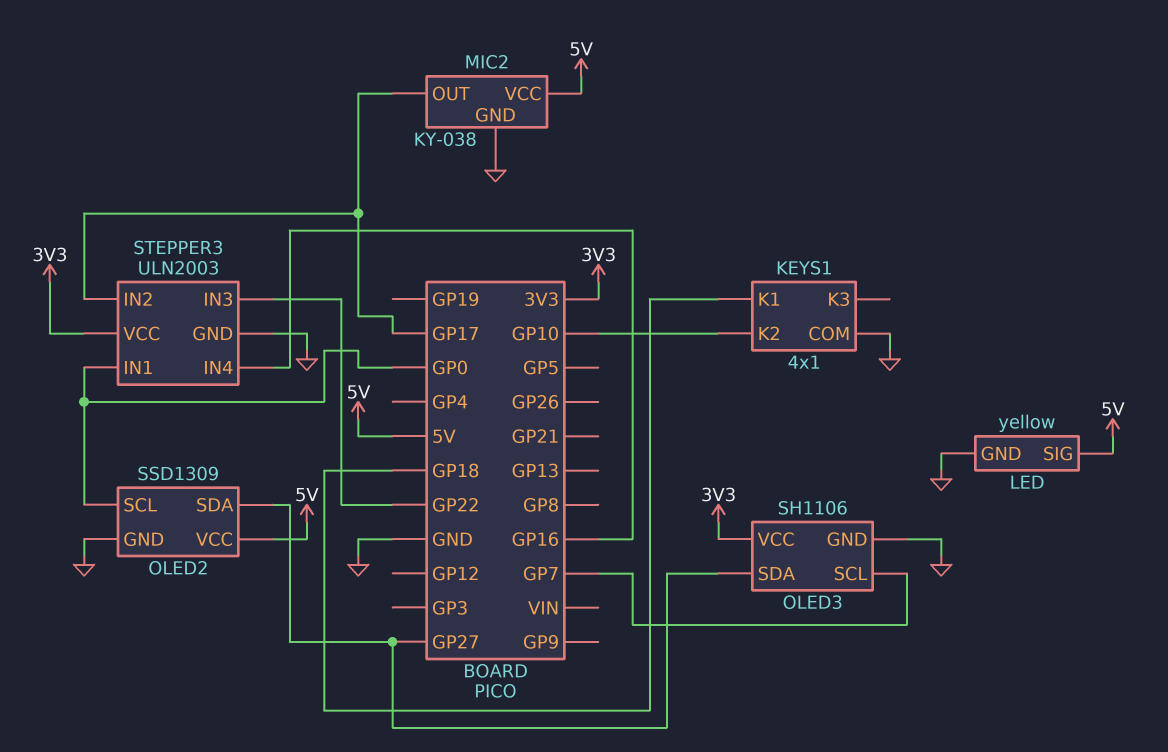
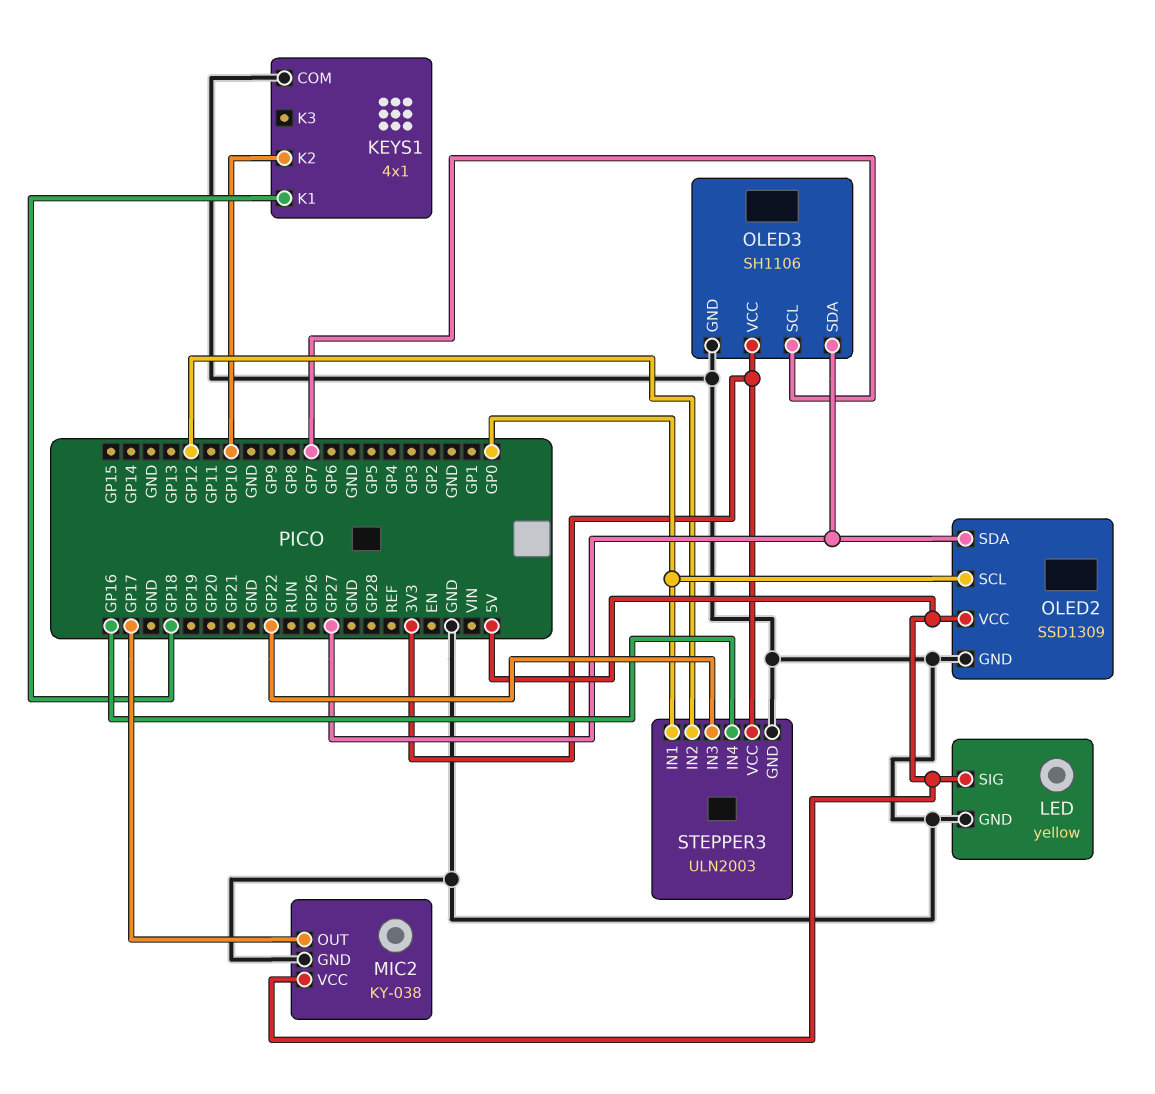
STEPPER3 pin IN2: GP17 -> GP12

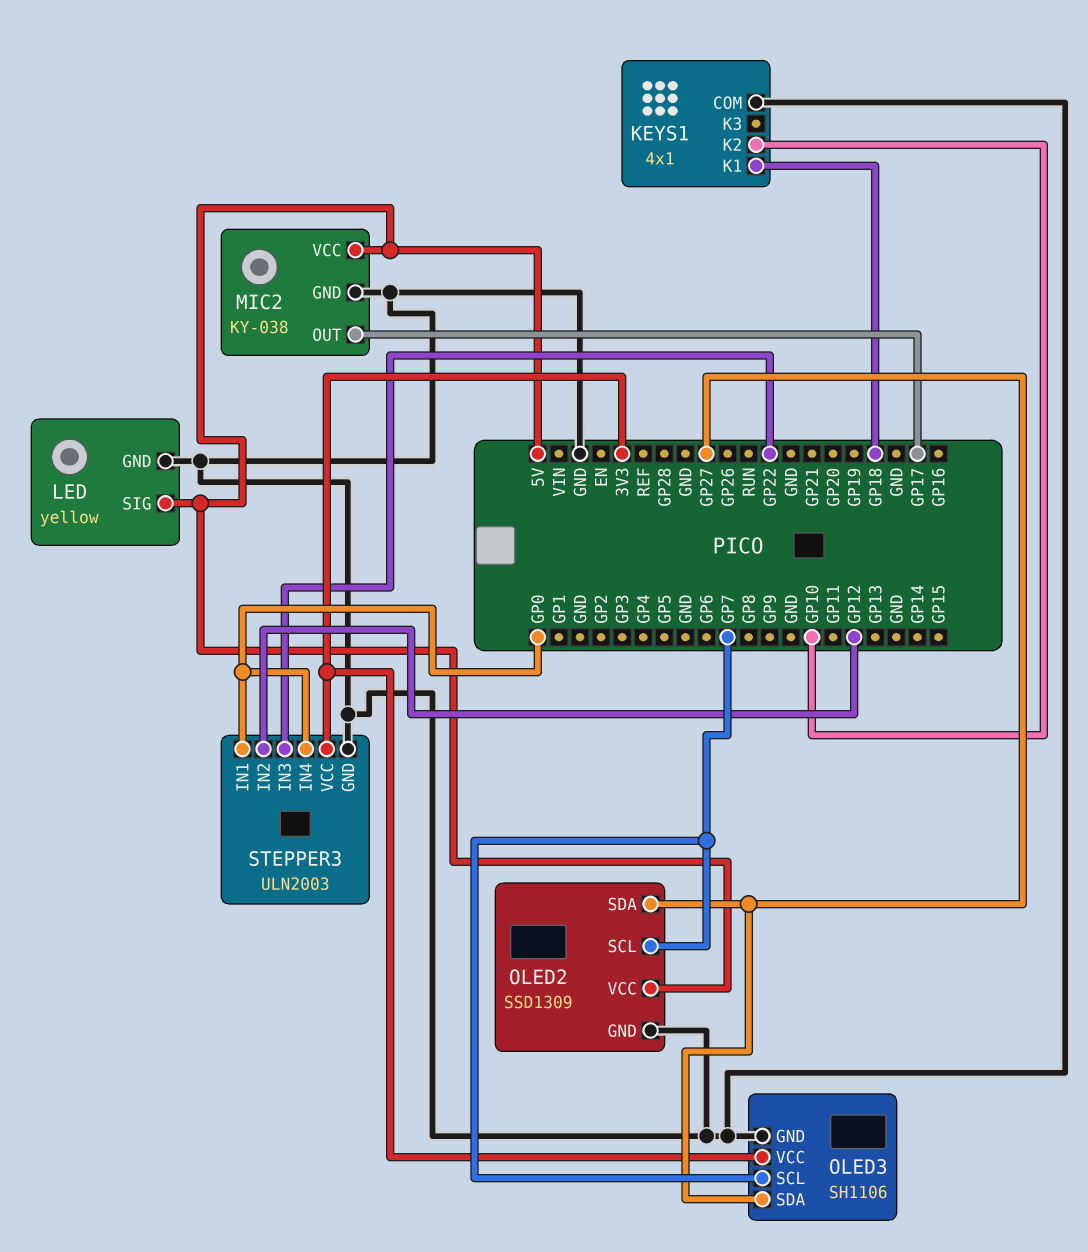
OLED2 pin SCL: GP0 -> GP7
STEPPER3 pin IN4: GP16 -> GP0

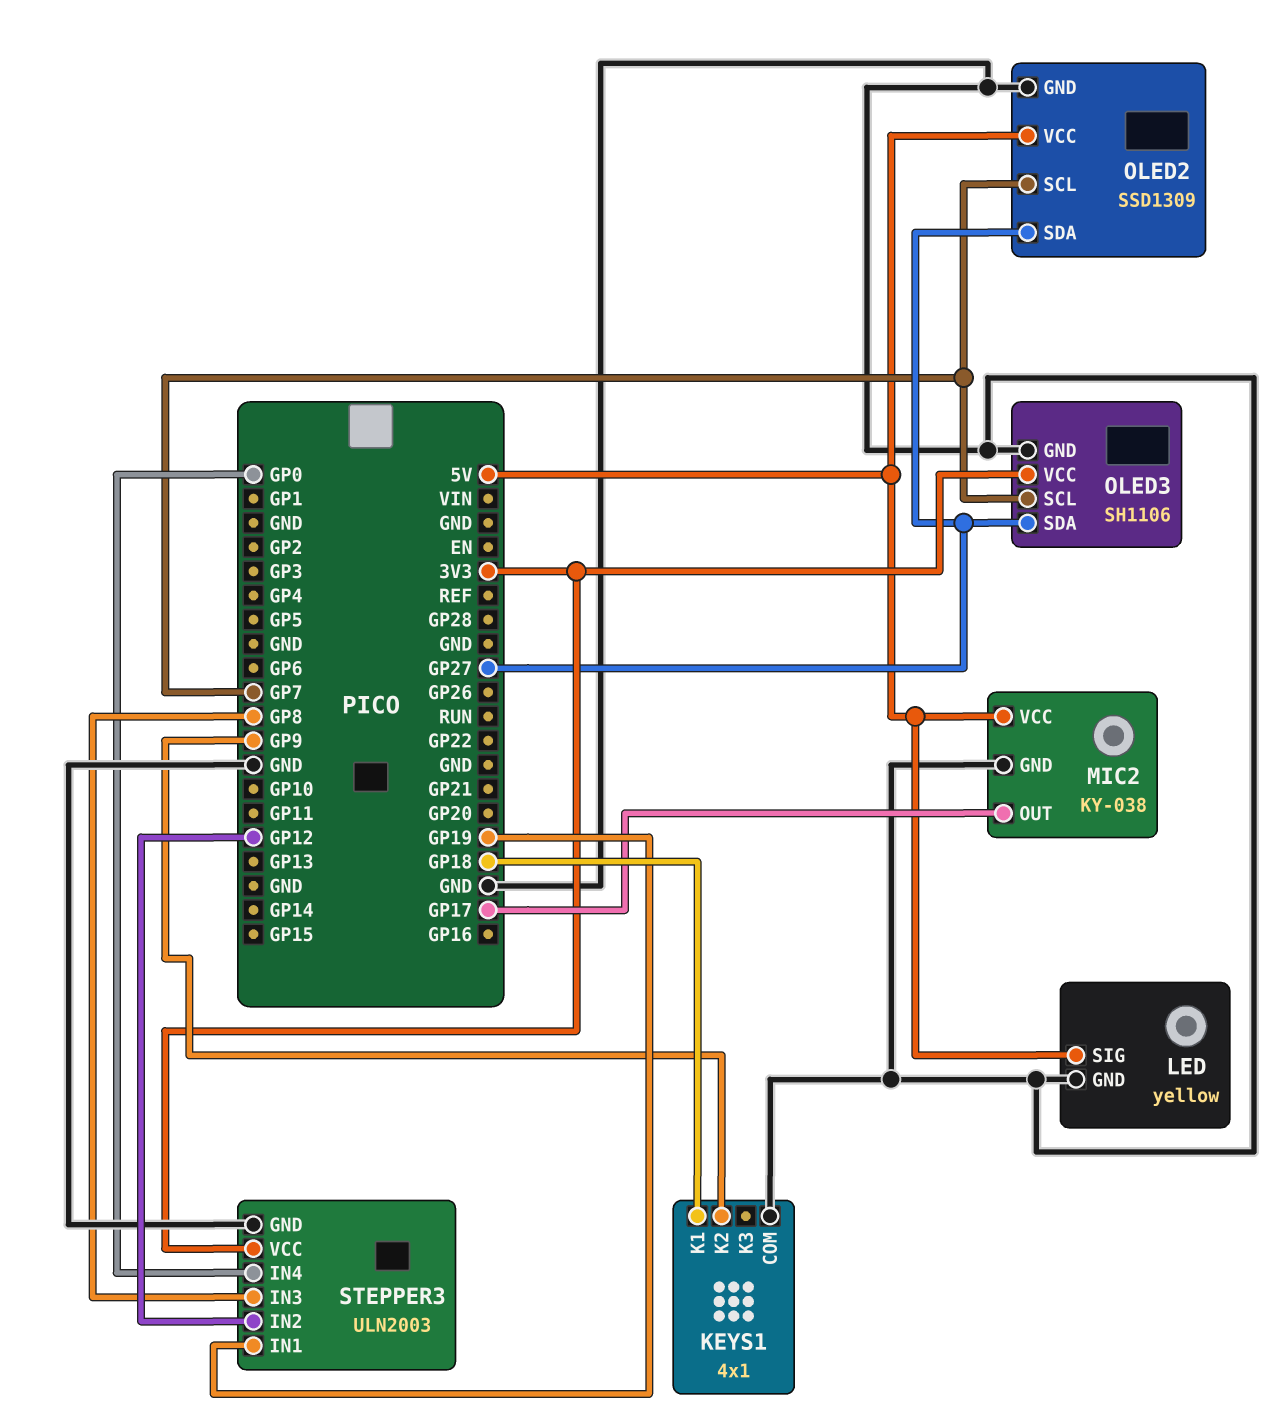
KEYS1 pin K2: GP10 -> GP9
STEPPER3 pin IN1: GP0 -> GP19
STEPPER3 pin IN3: GP22 -> GP8

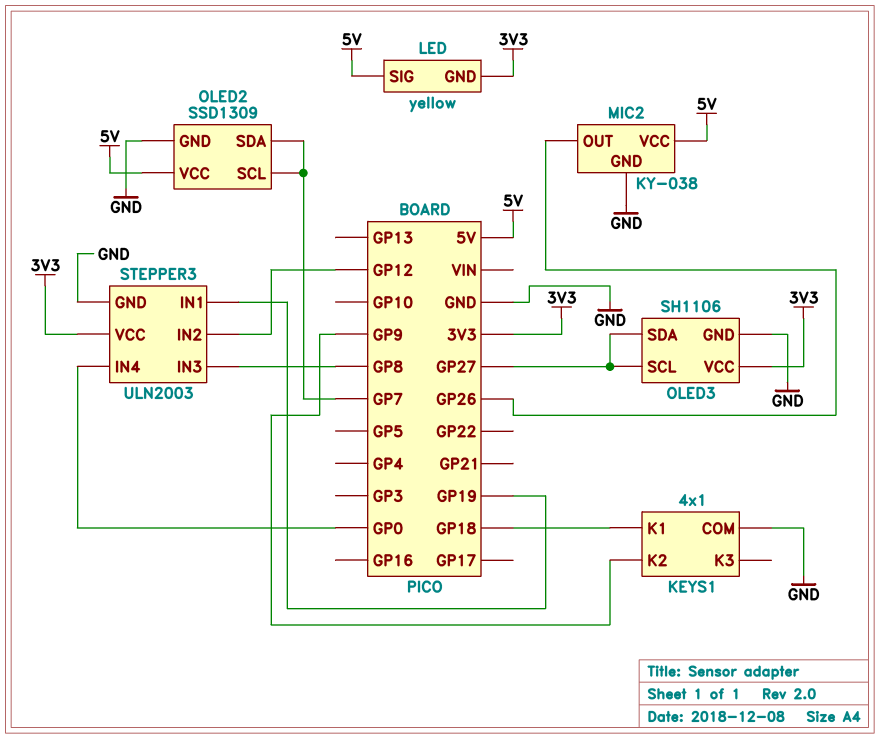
LED pin GND: GND -> 3V3
MIC2 pin OUT: GP17 -> GP26
OLED2 pin SDA: GP27 -> GP7
OLED3 pin SCL: GP7 -> GP27

